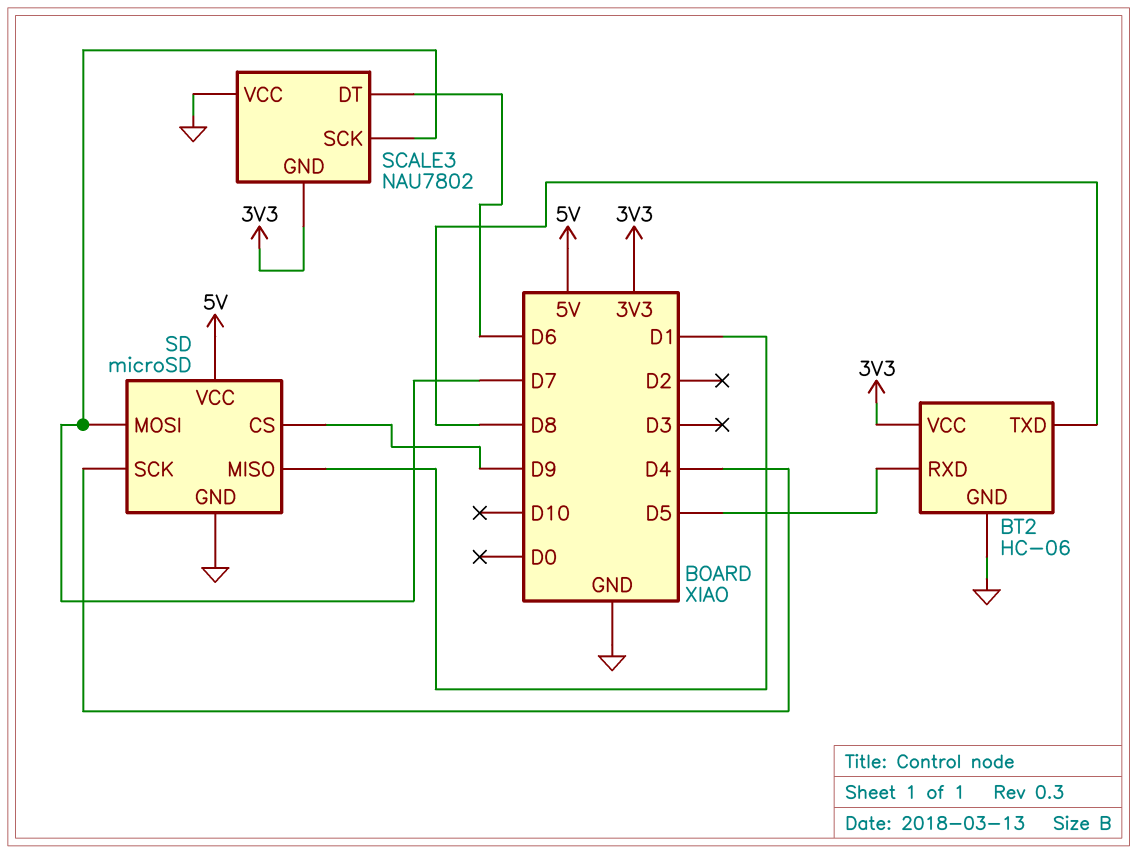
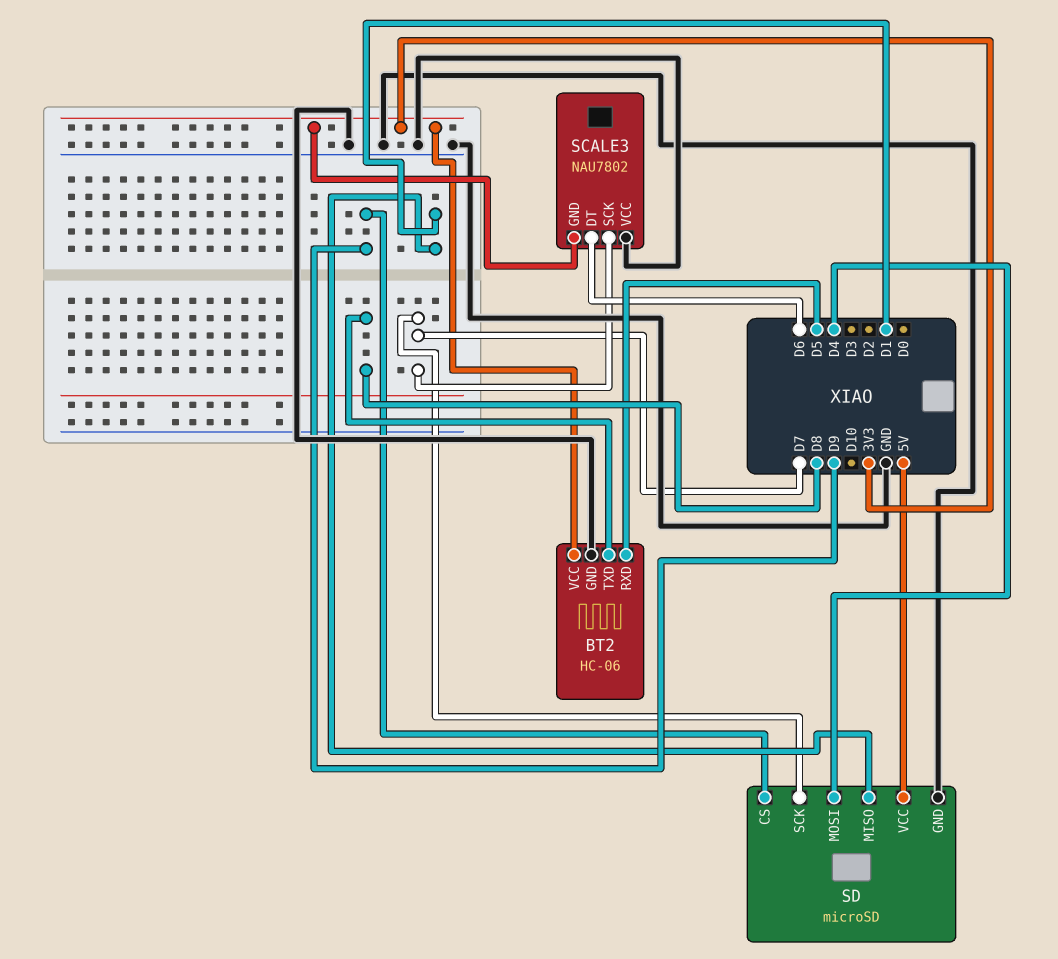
SD pin MOSI: D7 -> D4
SD pin SCK: D4 -> D7

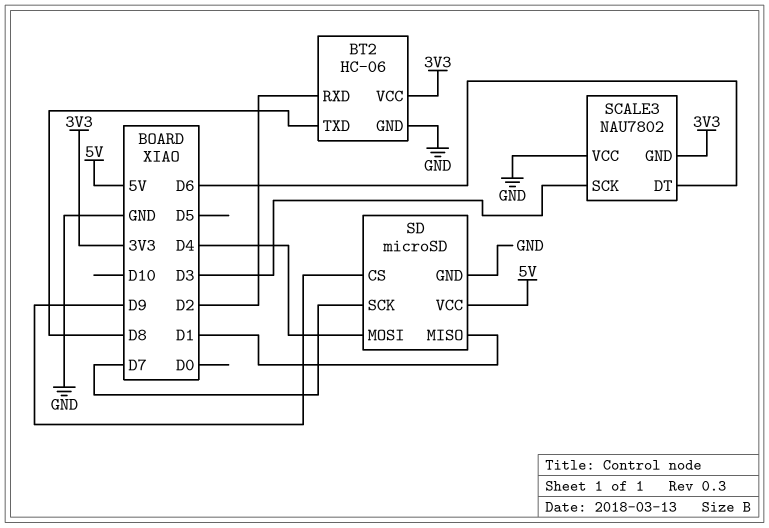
BT2 pin RXD: D5 -> D2
SCALE3 pin SCK: D7 -> D3

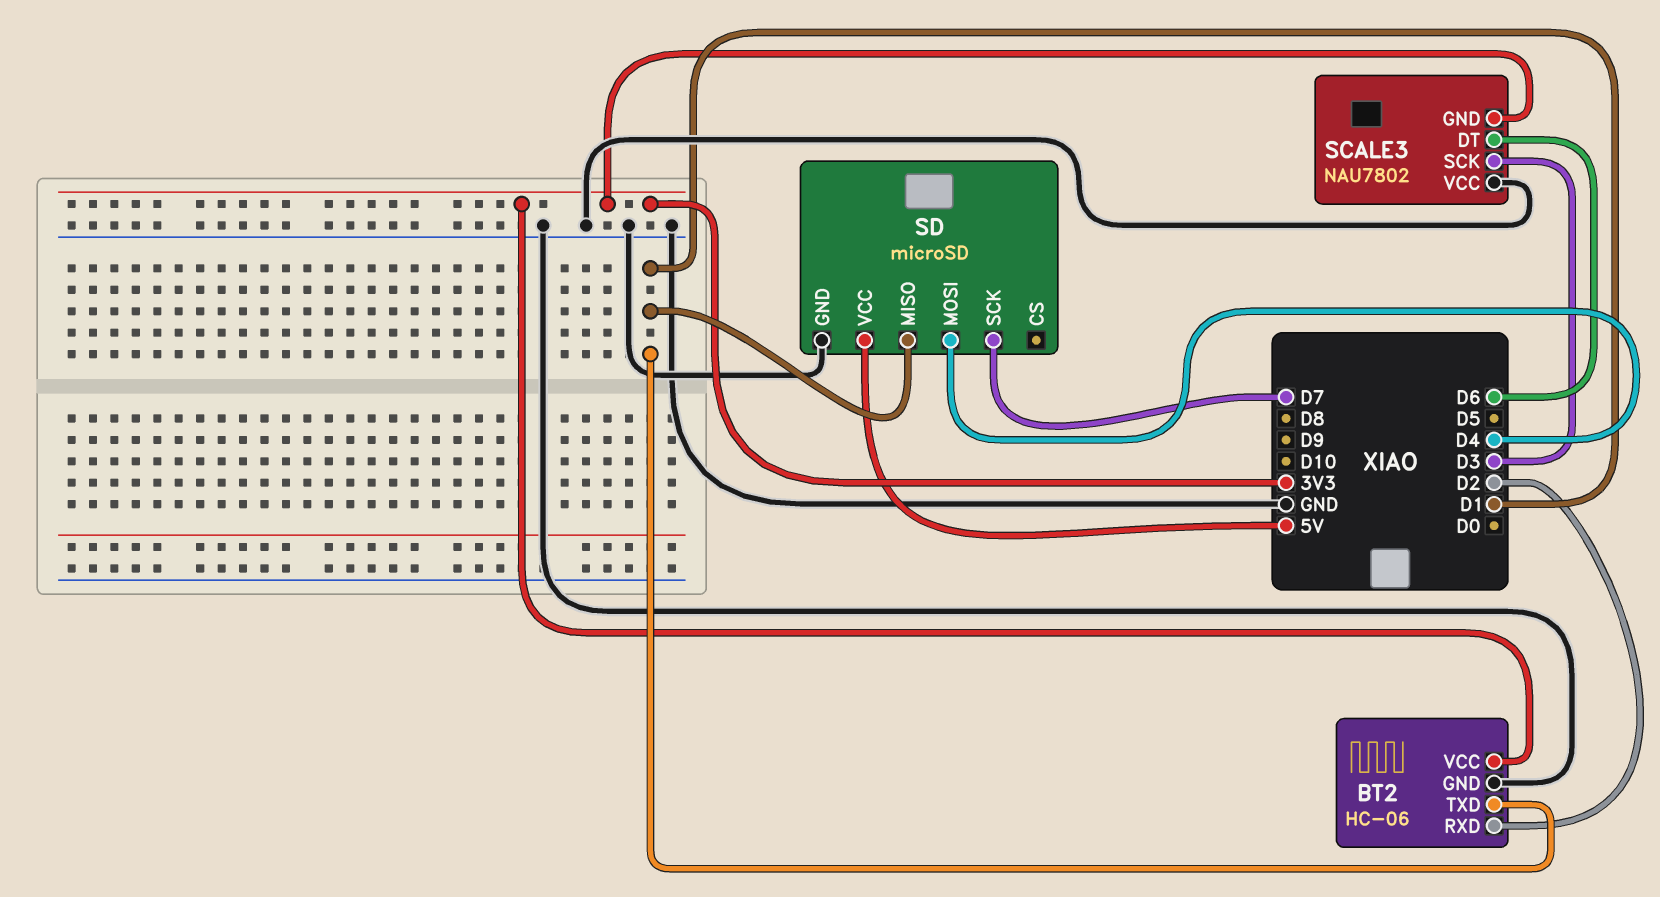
BT2 pin TXD: D8 -> D1
SD pin CS: D9 -> none

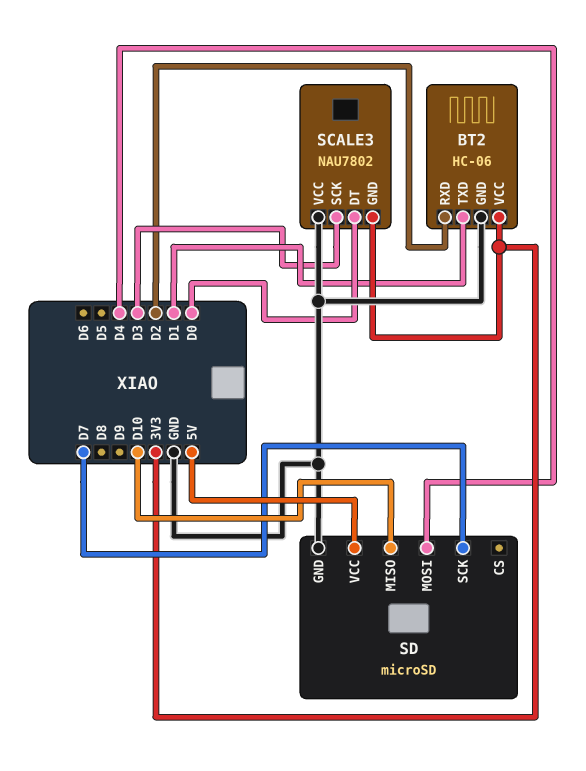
SCALE3 pin DT: D6 -> D0
SD pin MISO: D1 -> D10

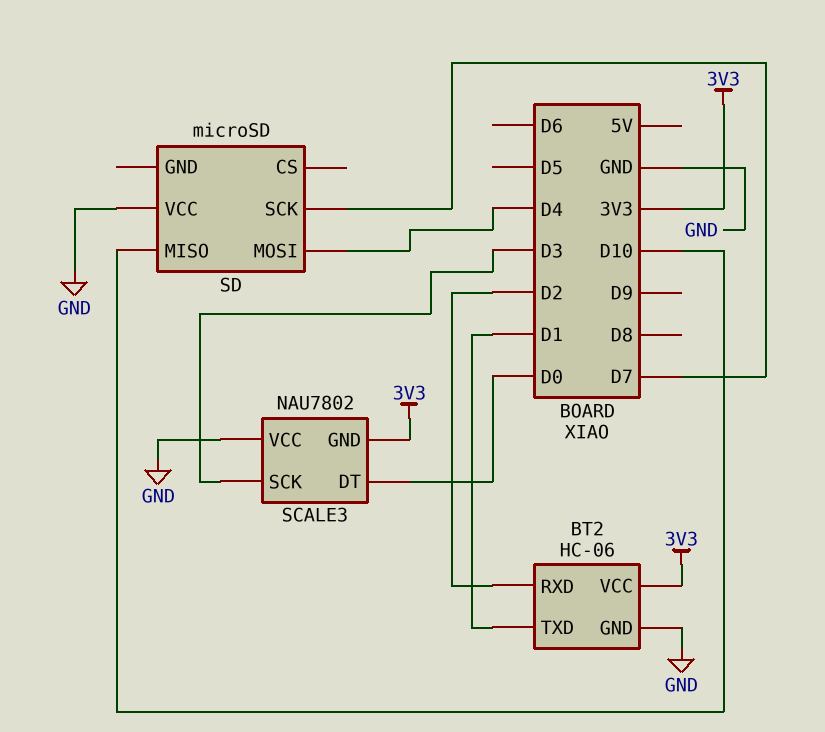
SD pin GND: GND -> none
SD pin VCC: 5V -> GND

